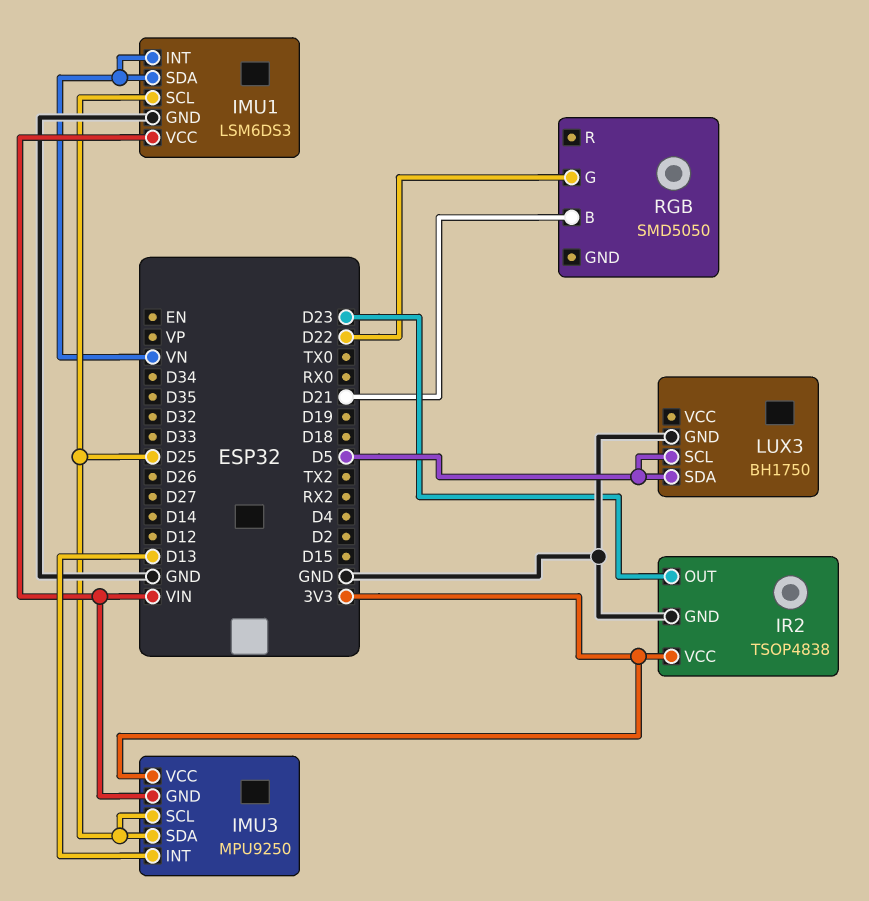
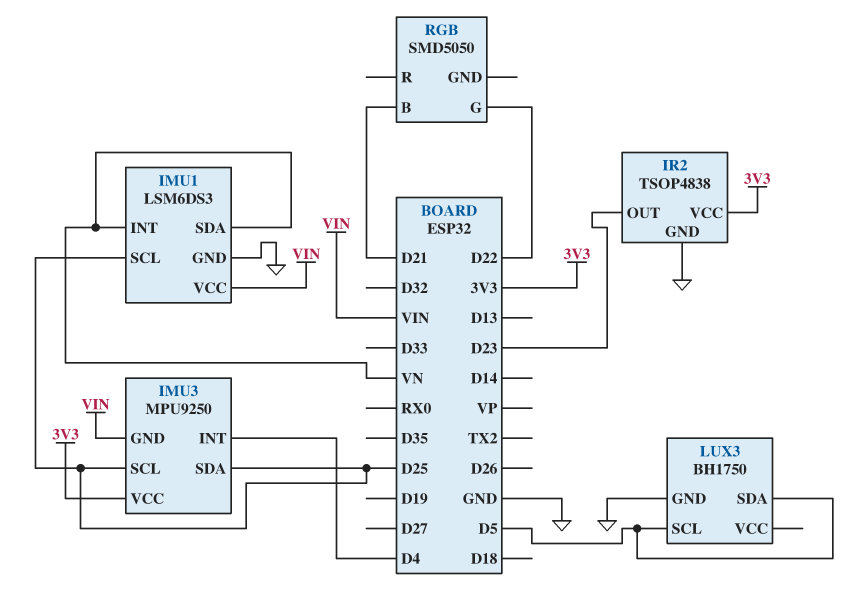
IMU3 pin INT: D13 -> D4

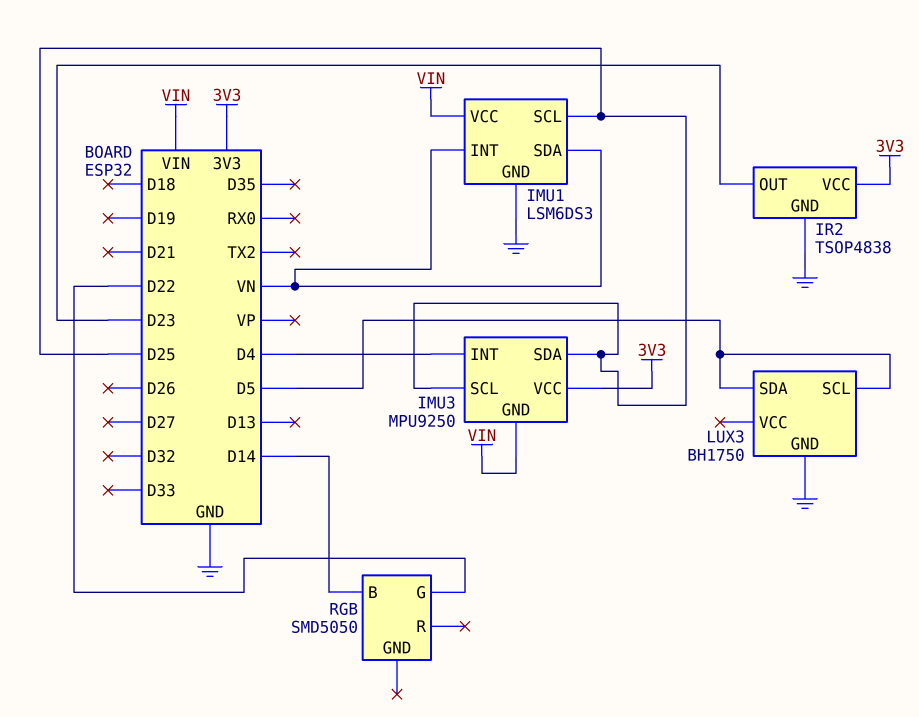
RGB pin B: D21 -> D14

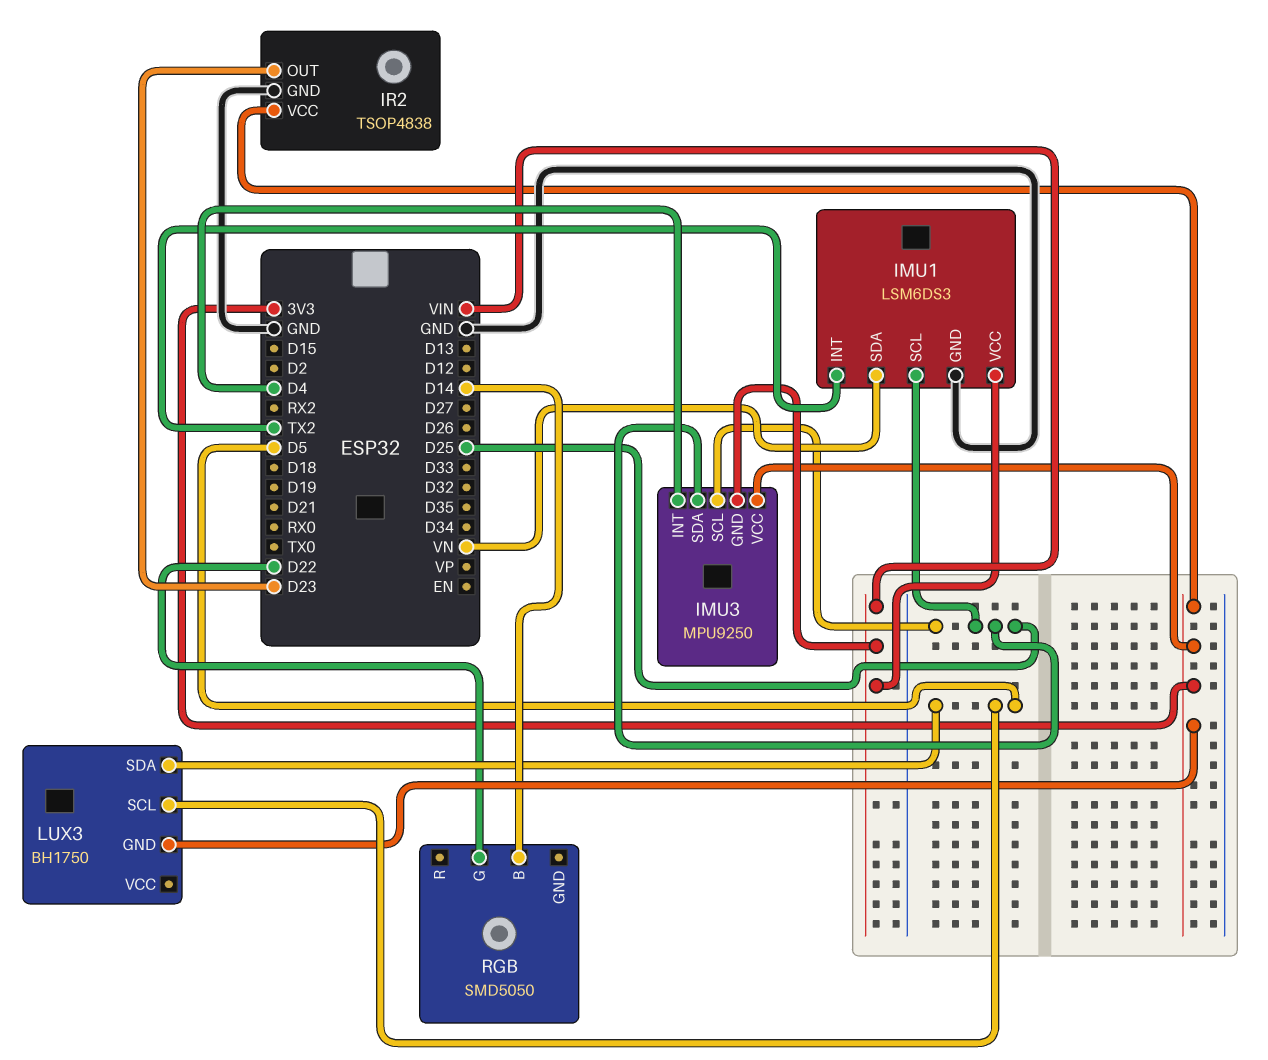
IMU1 pin INT: VN -> TX2
LUX3 pin GND: GND -> 3V3

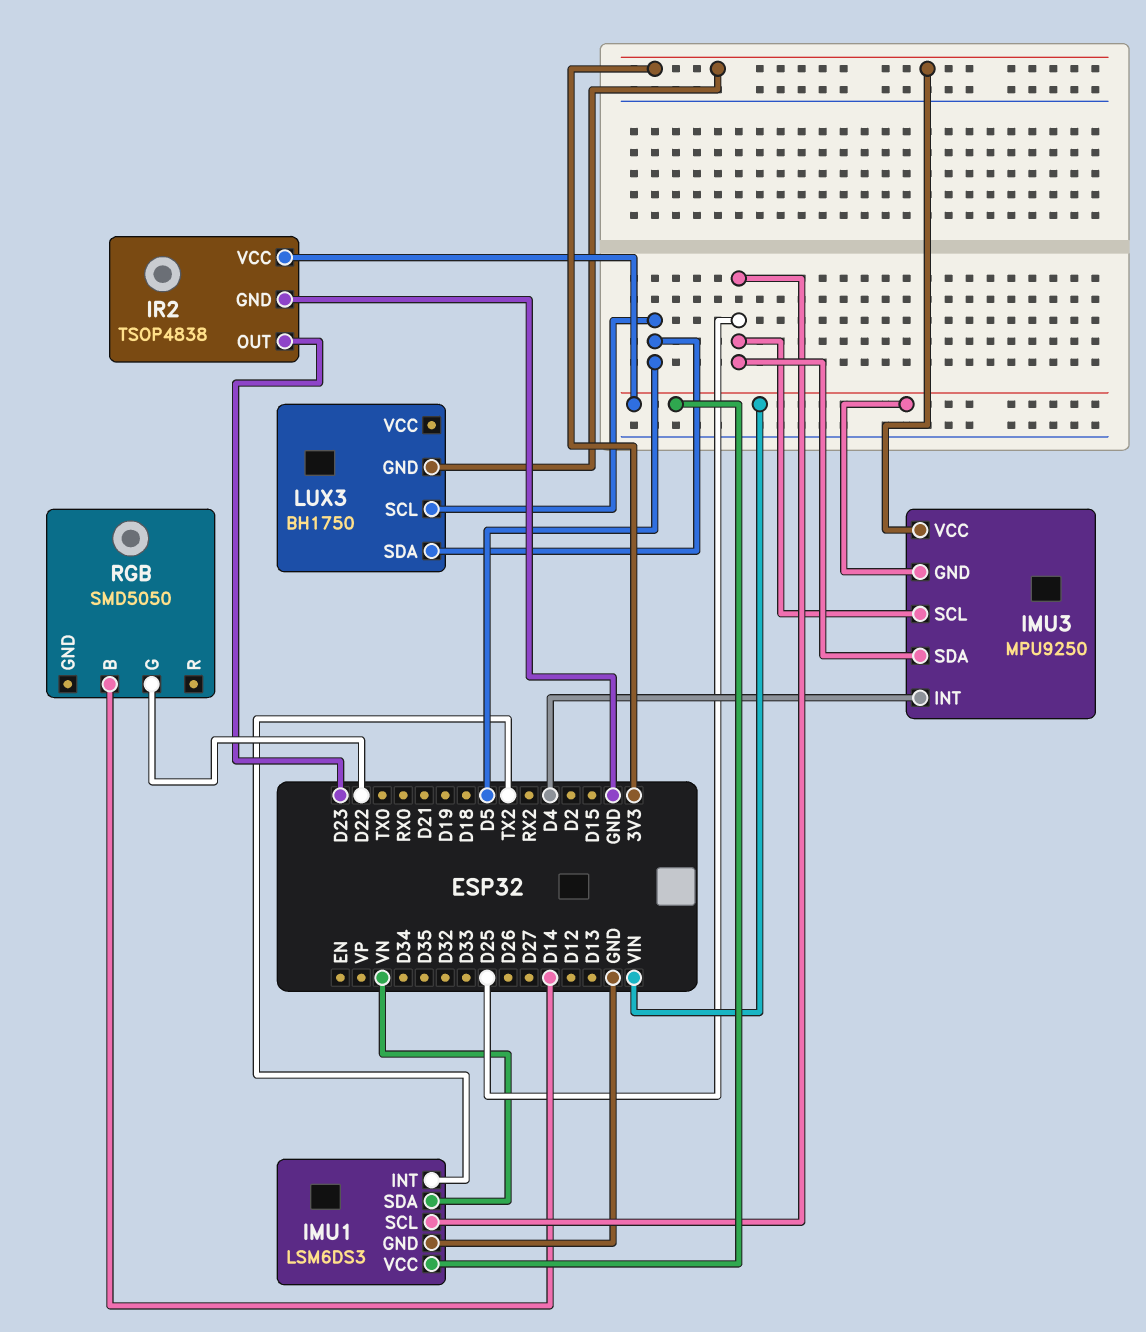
IR2 pin VCC: 3V3 -> VIN

